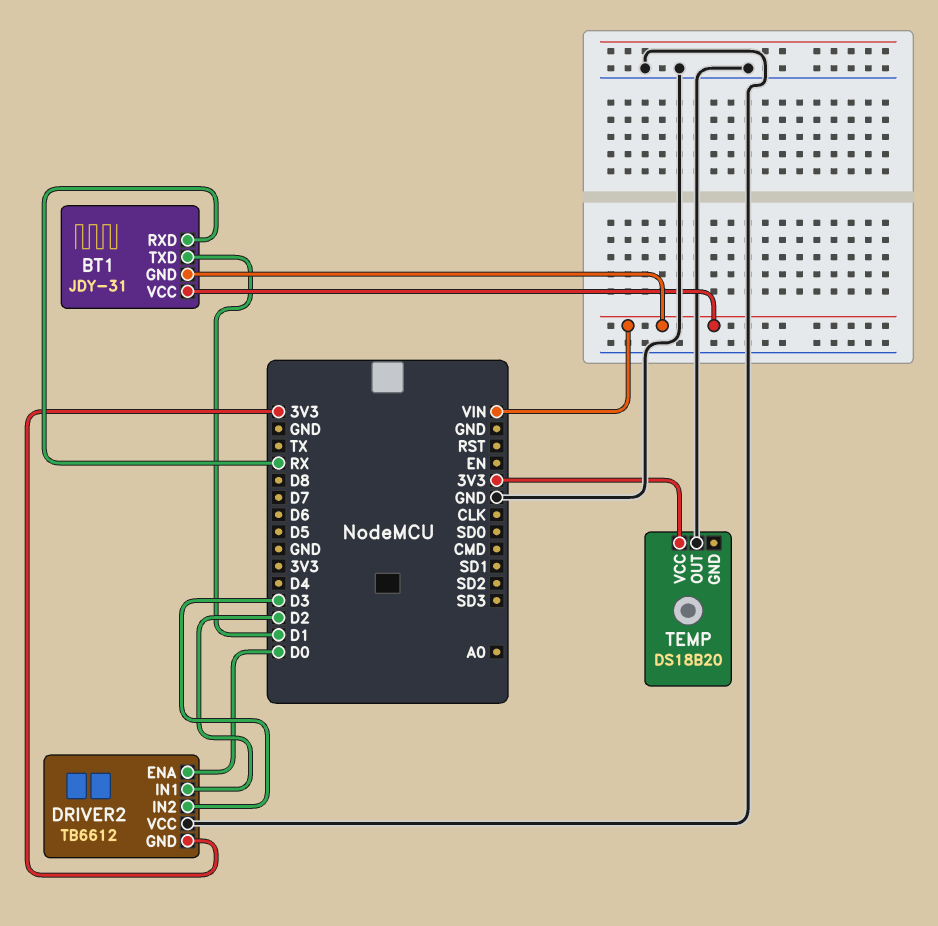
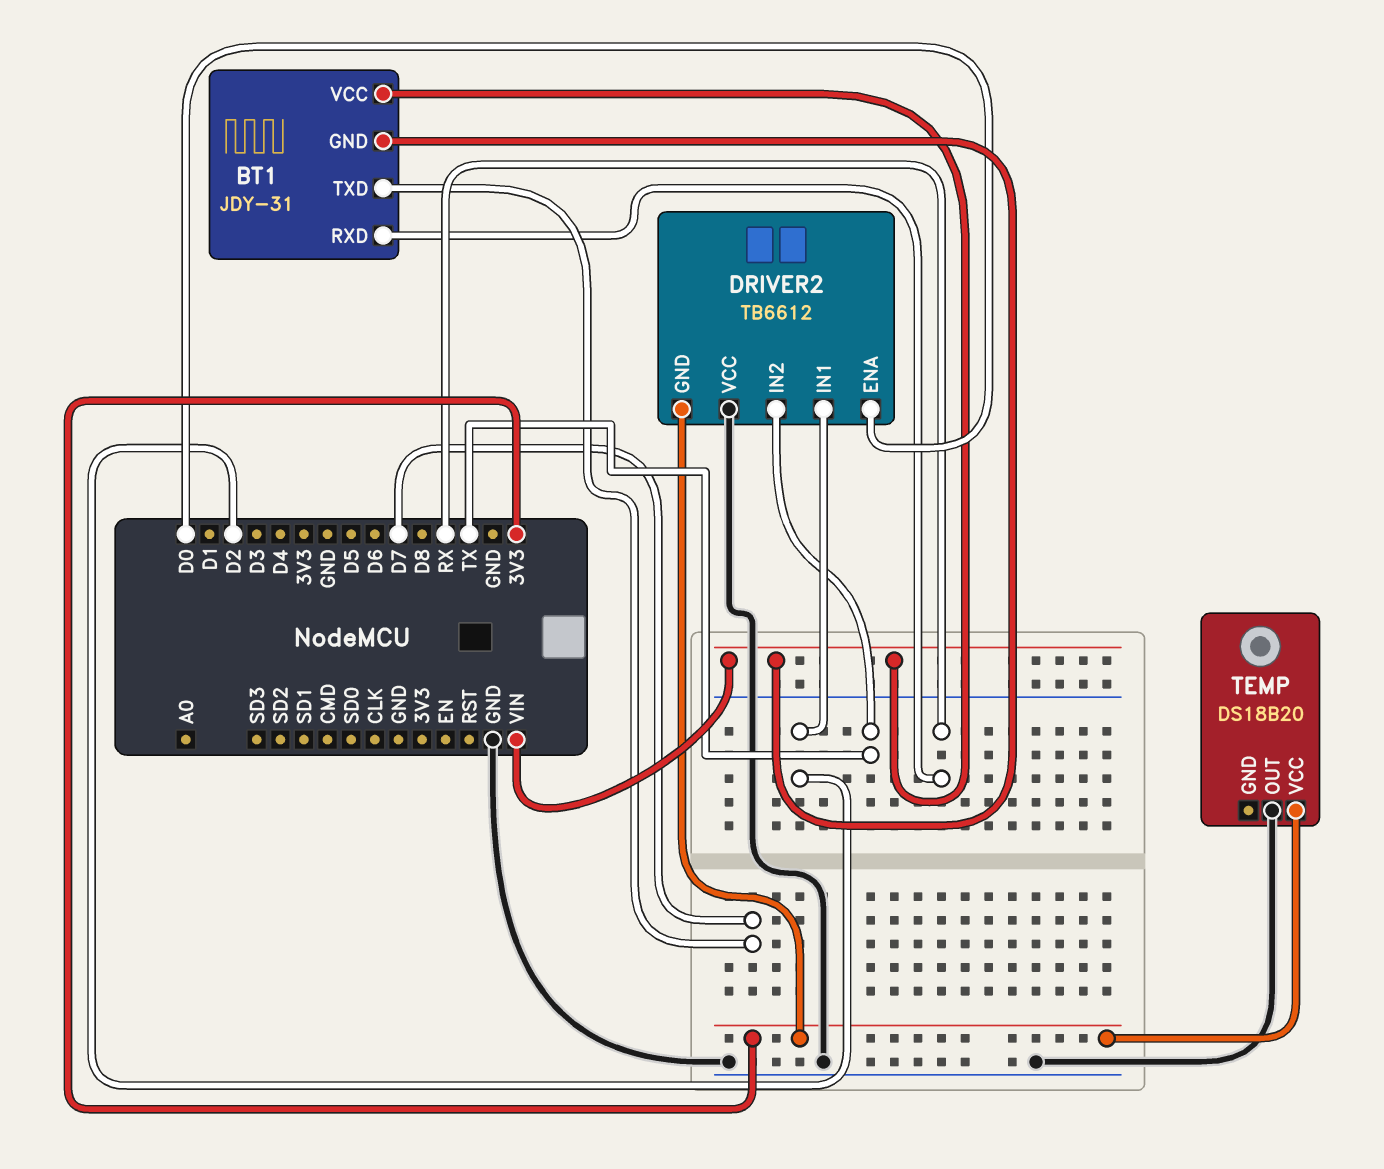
BT1 pin TXD: D1 -> D7
DRIVER2 pin IN2: D3 -> TX

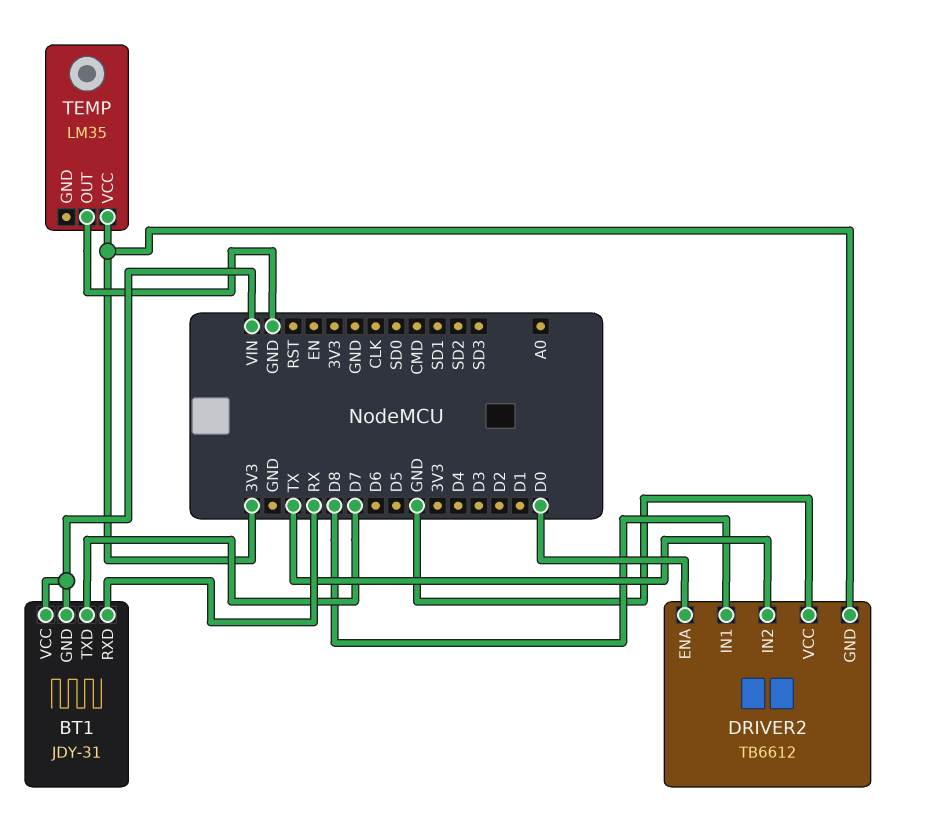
DRIVER2 pin IN1: D2 -> D8
TEMP: DS18B20 -> LM35

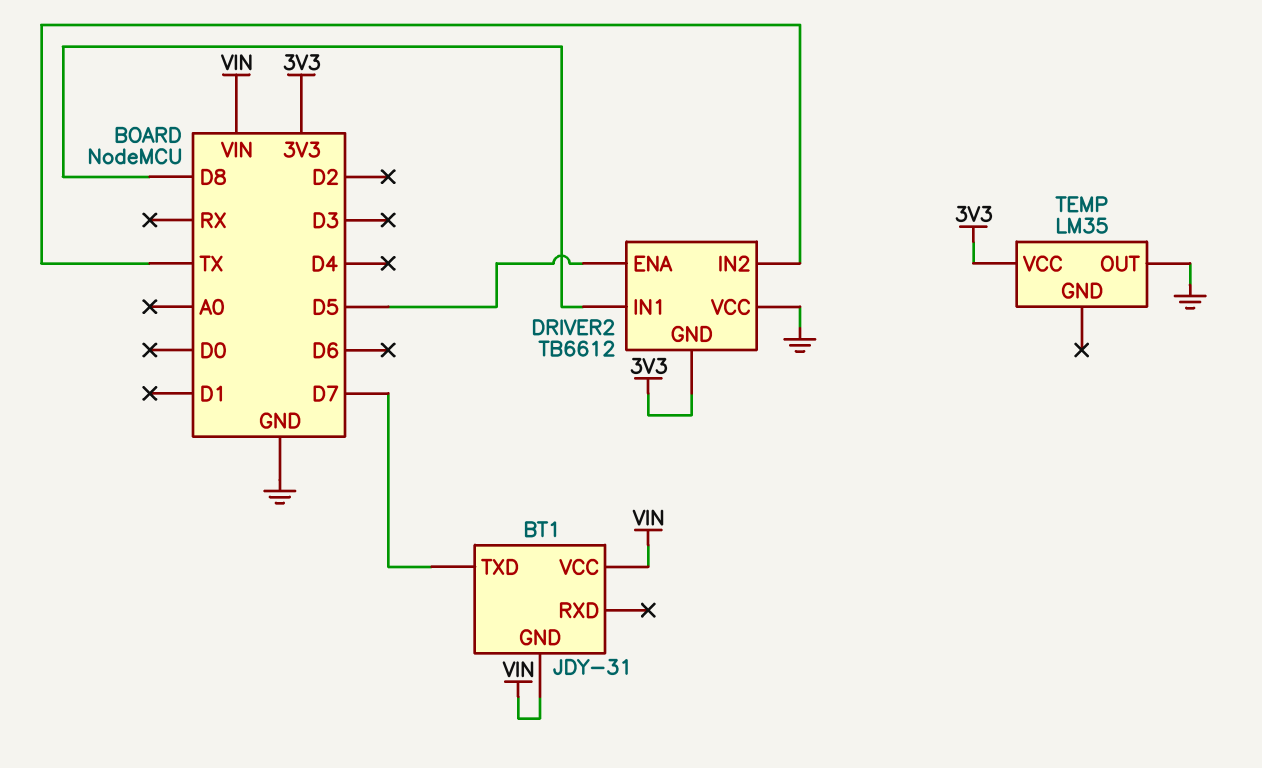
BT1 pin RXD: RX -> none
DRIVER2 pin ENA: D0 -> D5

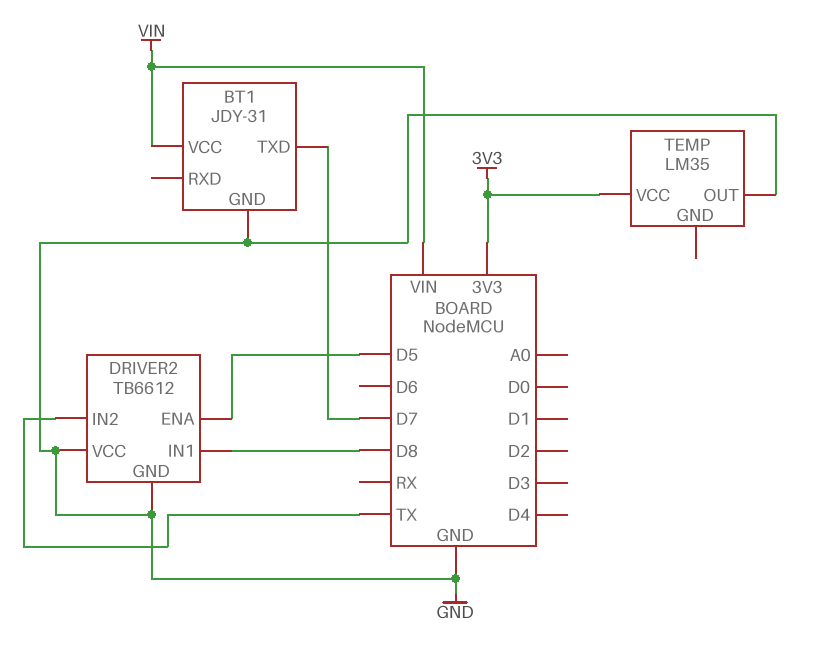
BT1 pin GND: VIN -> GND
DRIVER2 pin GND: 3V3 -> GND

